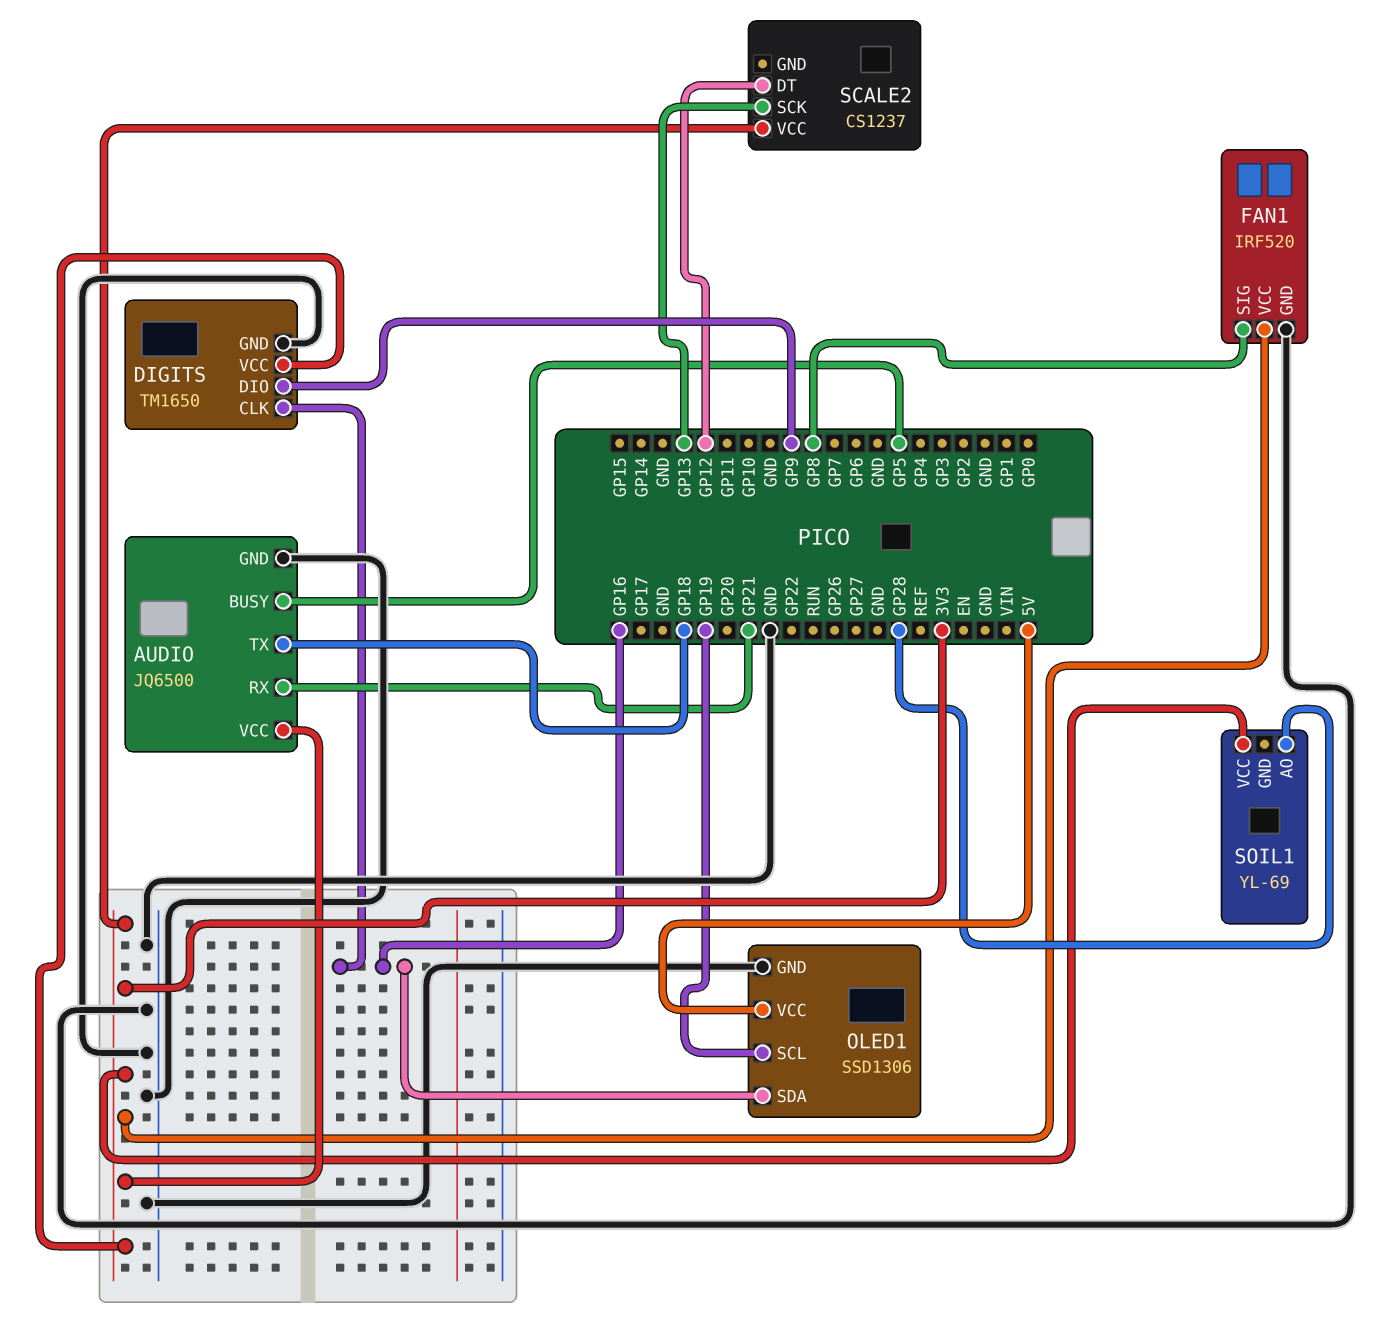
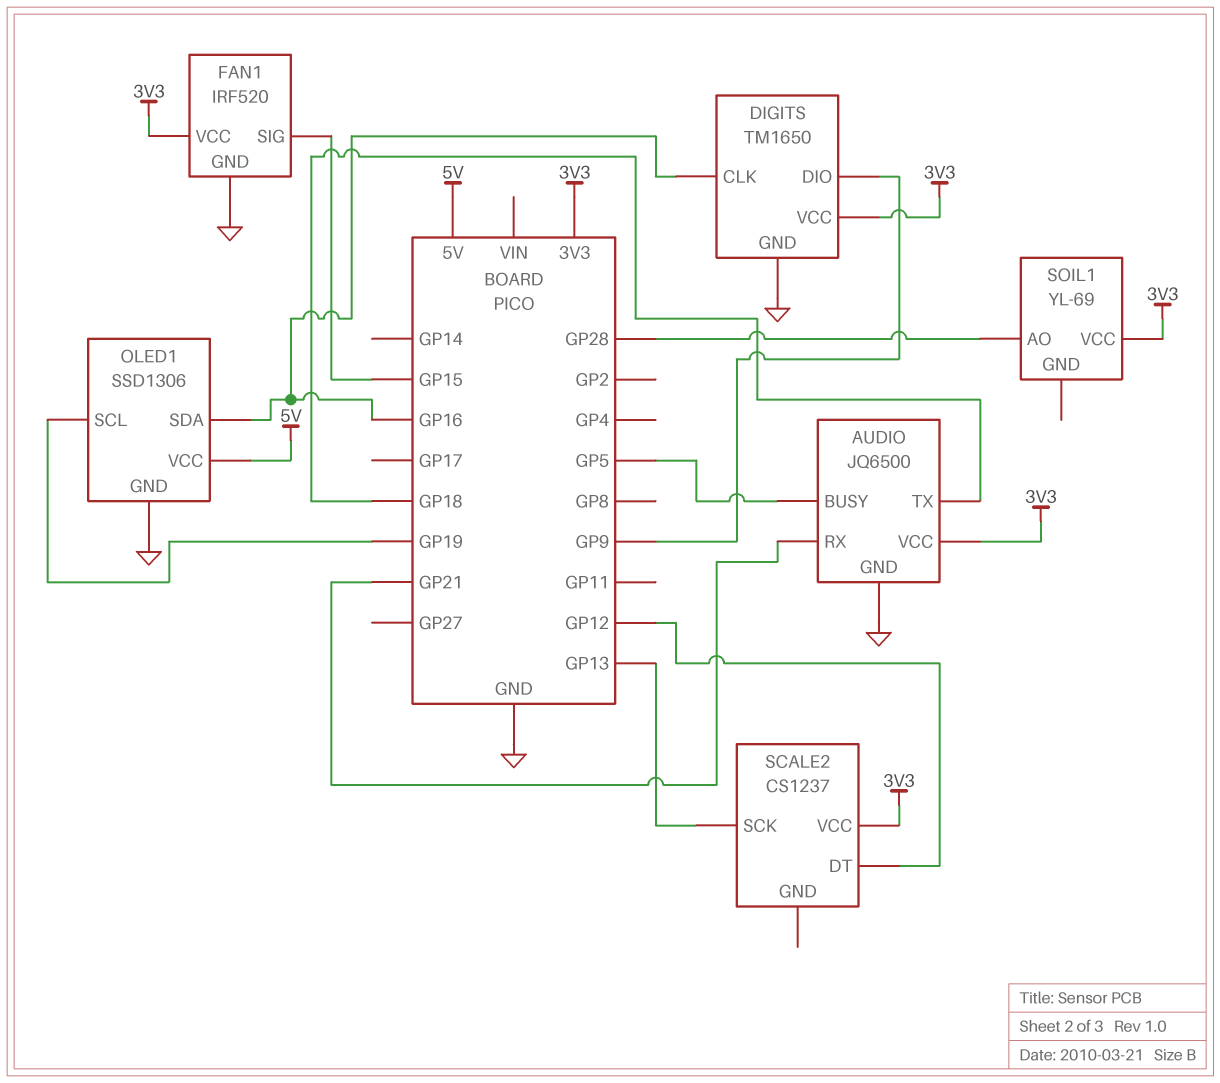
FAN1 pin SIG: GP8 -> GP15

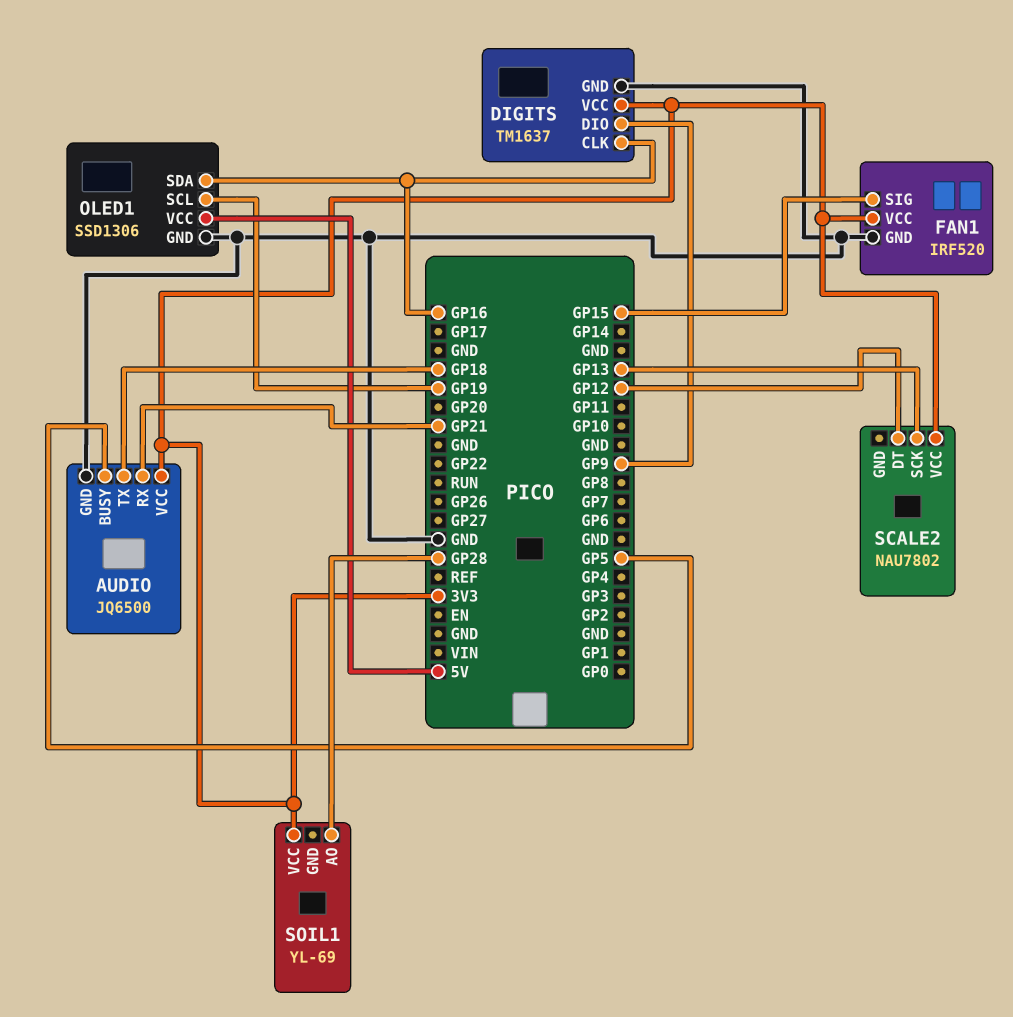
DIGITS: TM1650 -> TM1637
SCALE2: CS1237 -> NAU7802

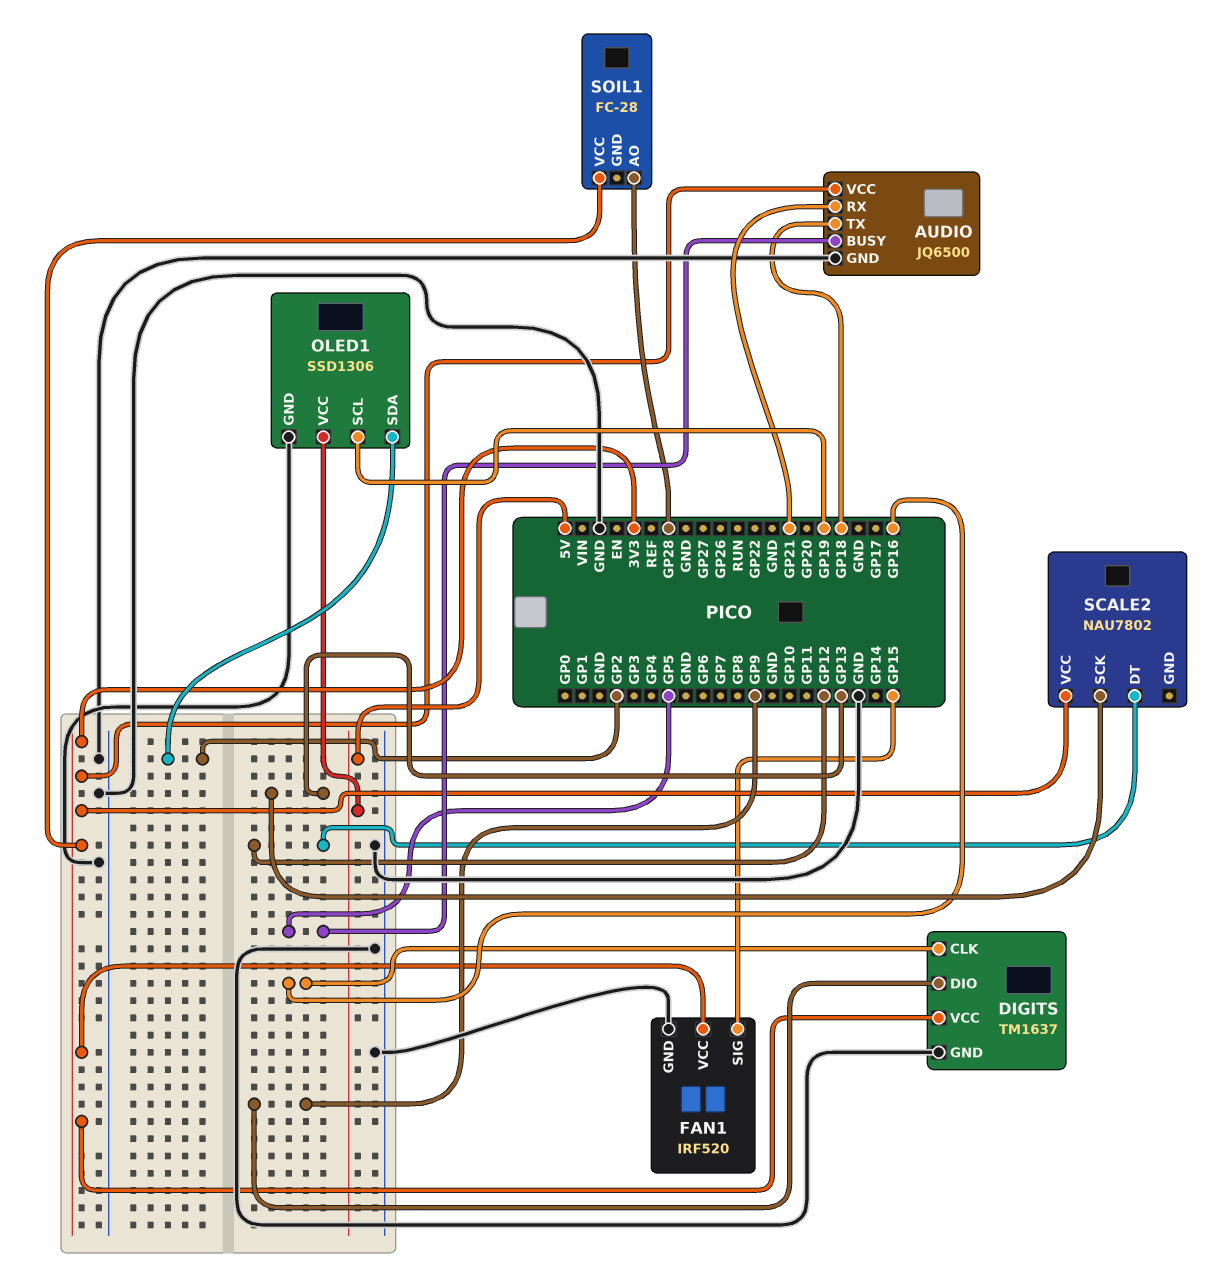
OLED1 pin SDA: GP16 -> GP2
SOIL1: YL-69 -> FC-28

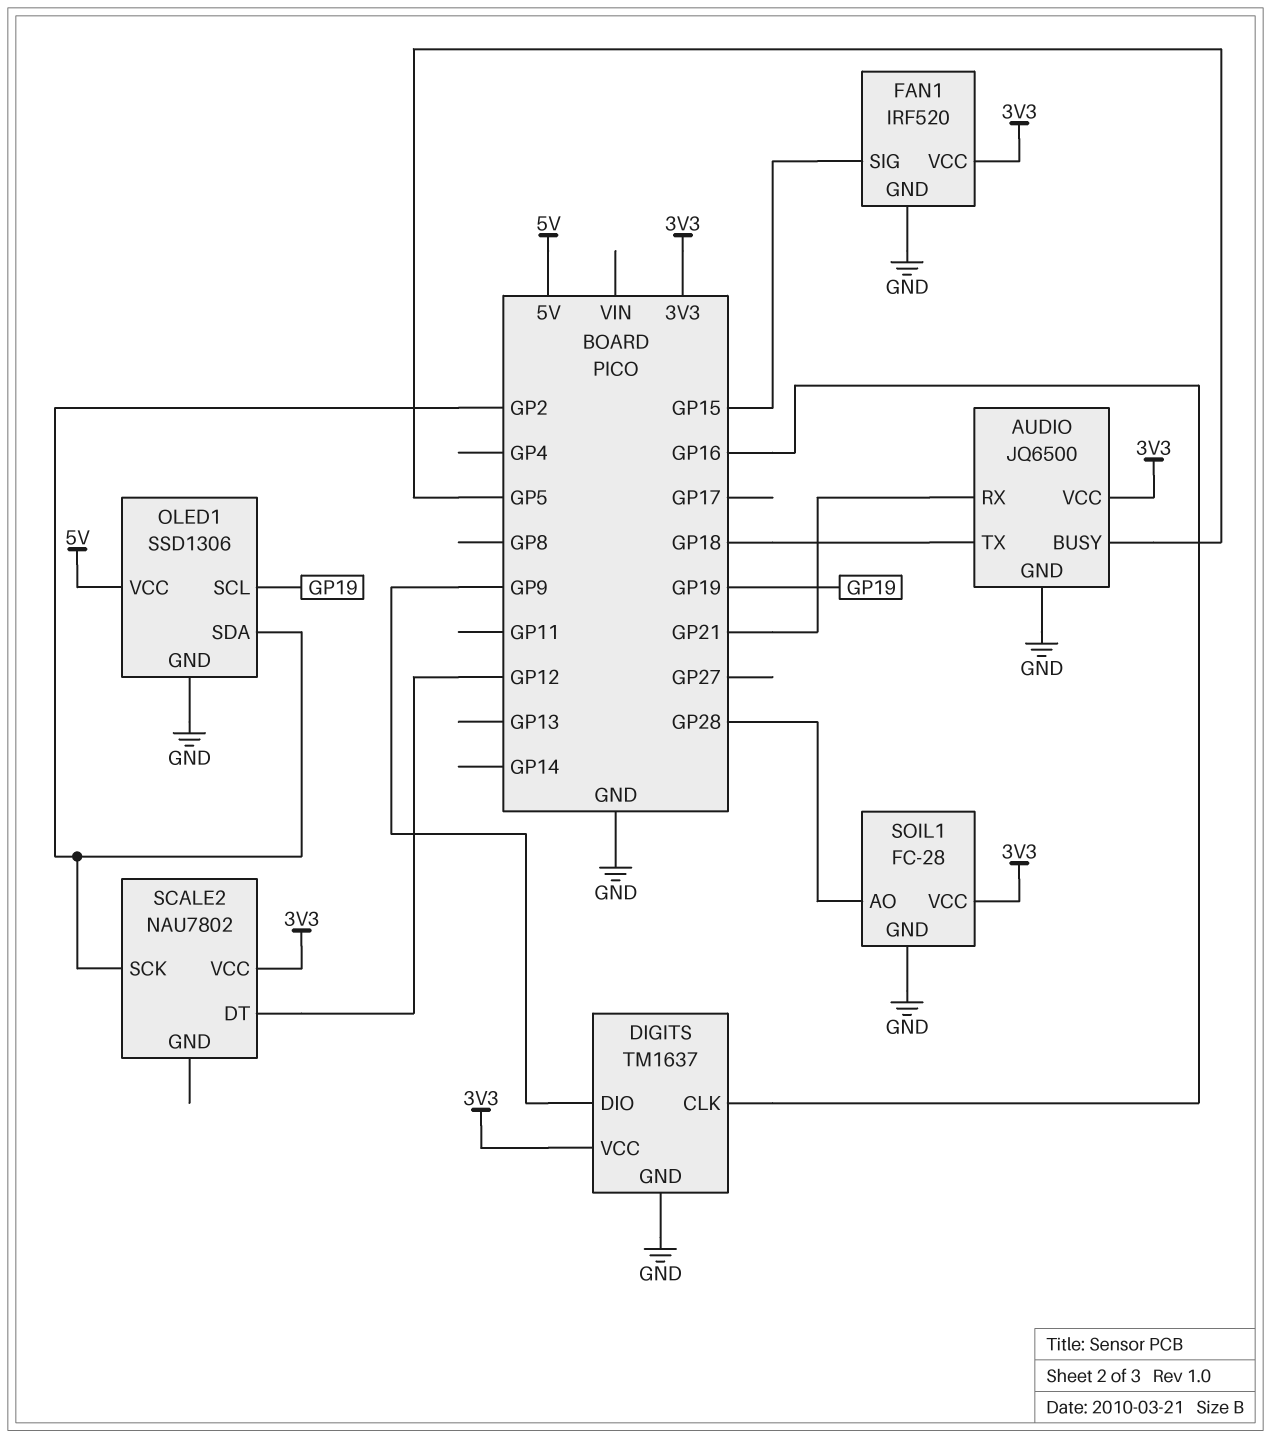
SCALE2 pin SCK: GP13 -> GP2
SOIL1 pin GND: none -> GND

